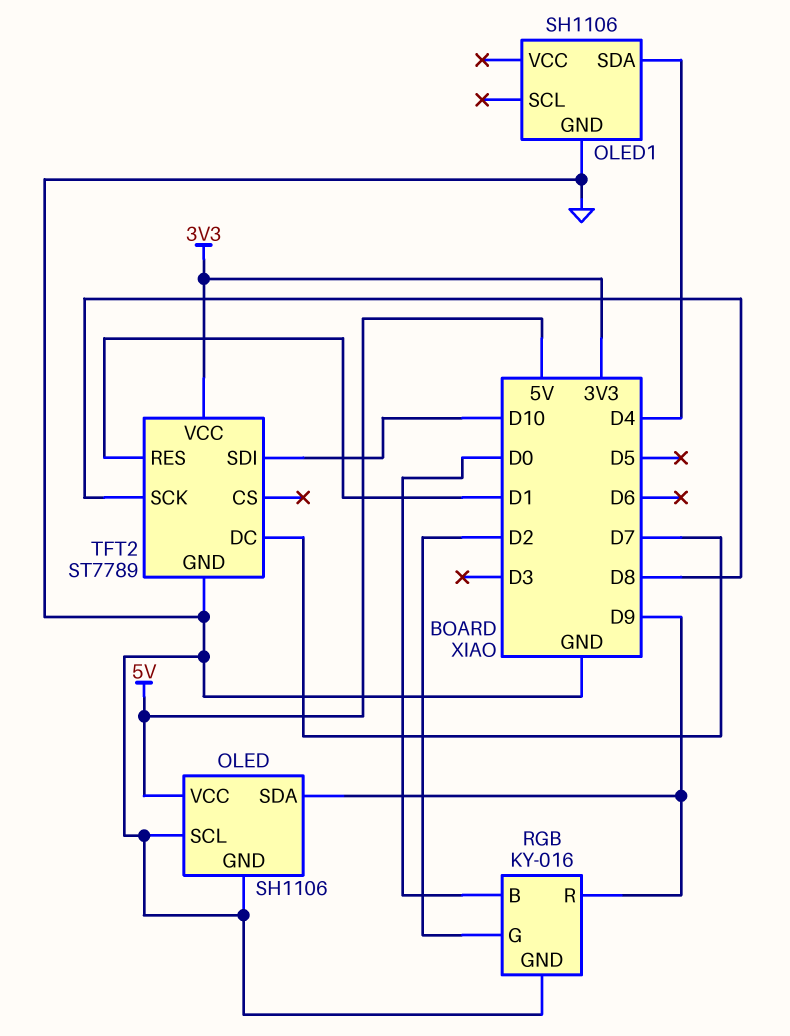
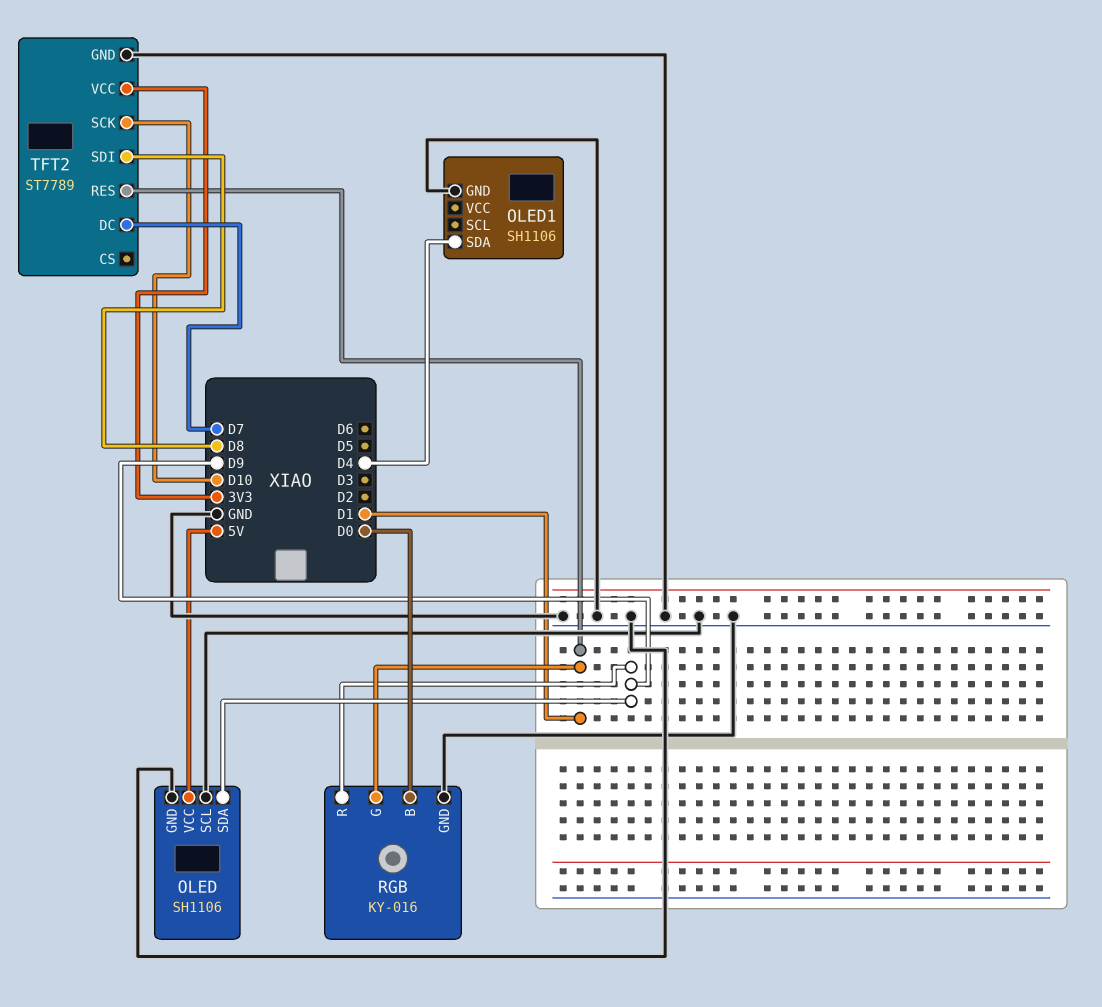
RGB pin G: D2 -> D1
TFT2 pin SCK: D8 -> D10
TFT2 pin SDI: D10 -> D8

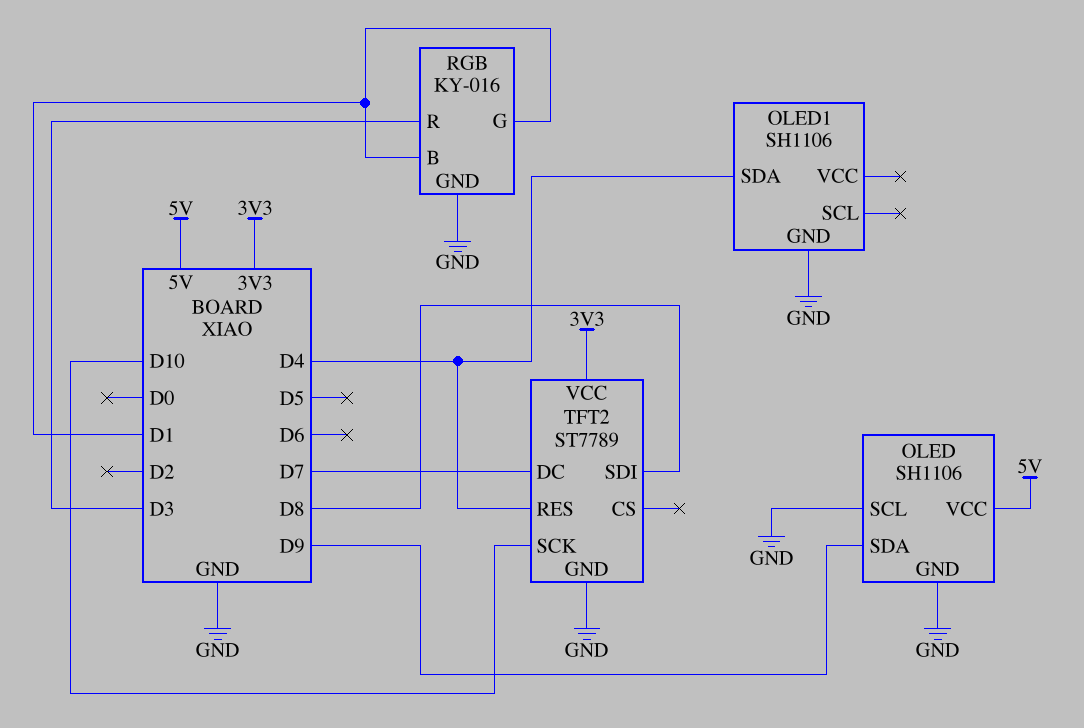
RGB pin B: D0 -> D1
RGB pin R: D9 -> D3
TFT2 pin RES: D1 -> D4

